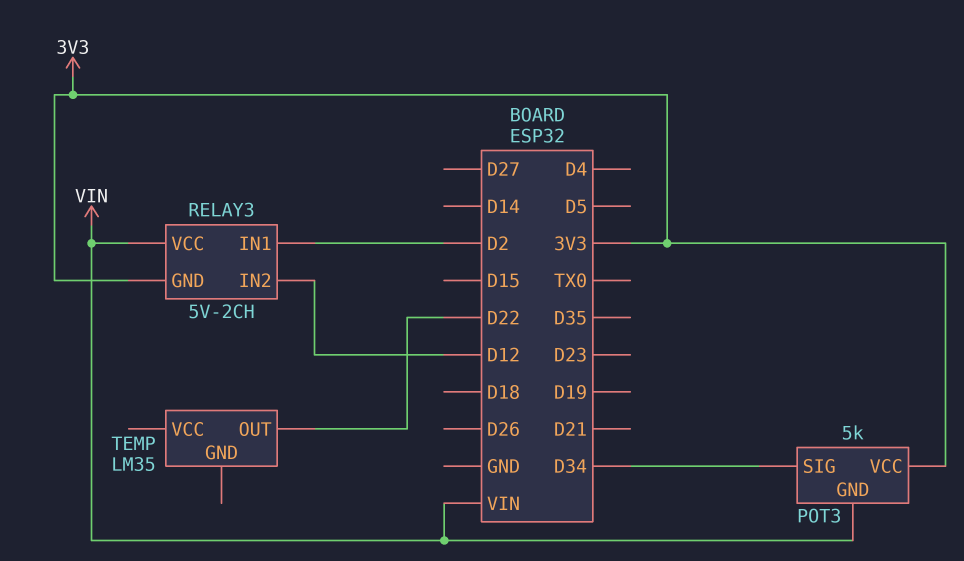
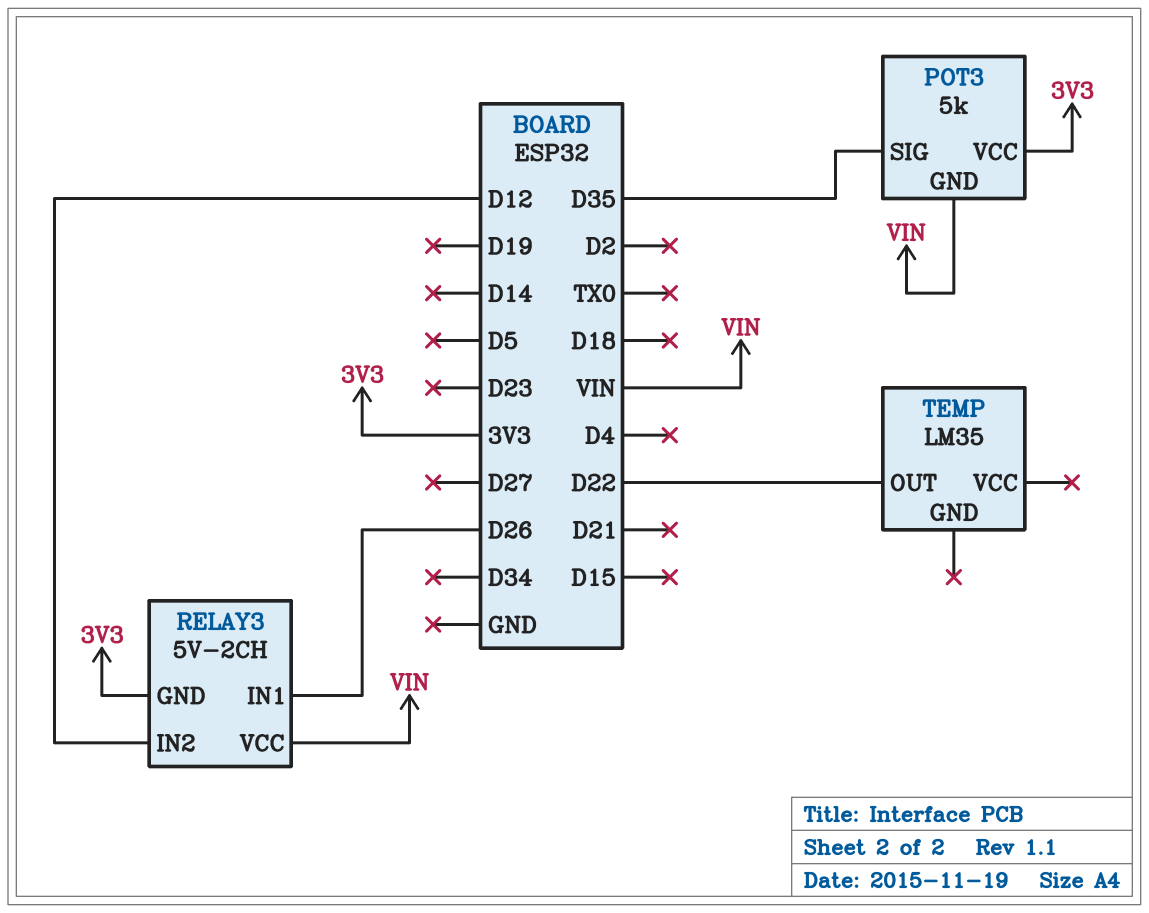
POT3 pin SIG: D34 -> D35
RELAY3 pin IN1: D2 -> D26

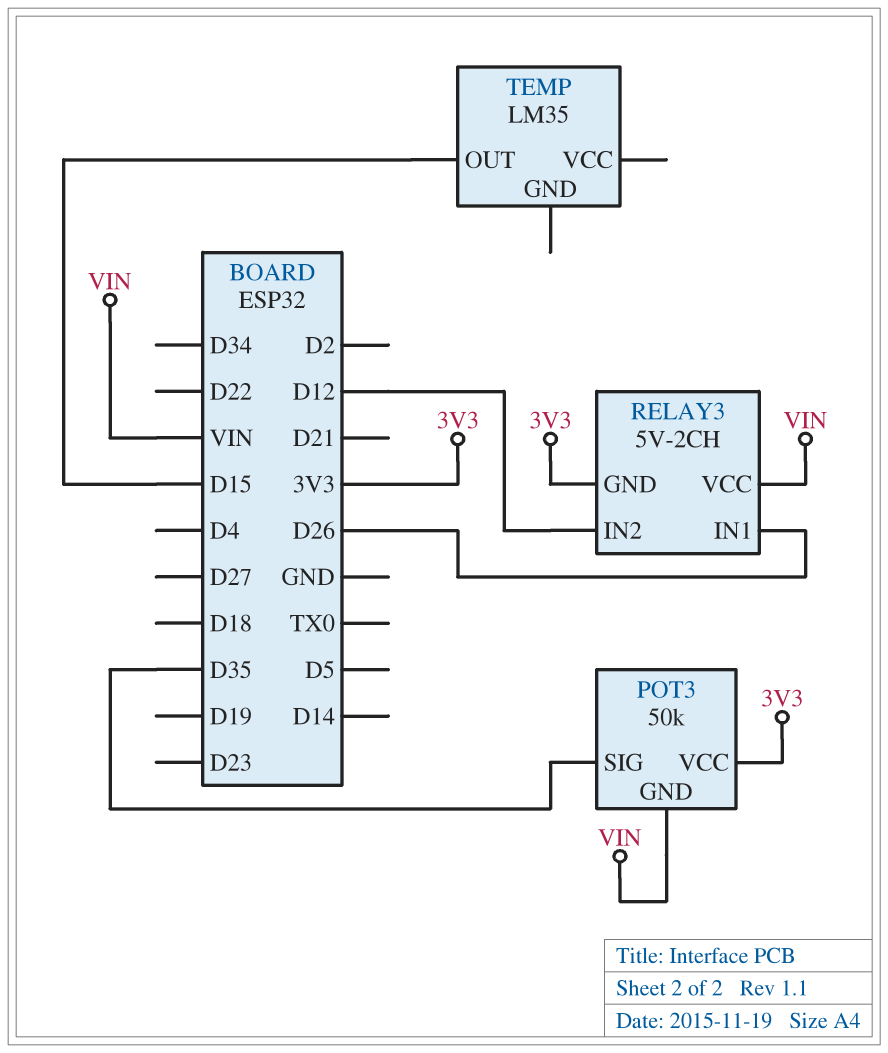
POT3: 5k -> 50k
TEMP pin OUT: D22 -> D15

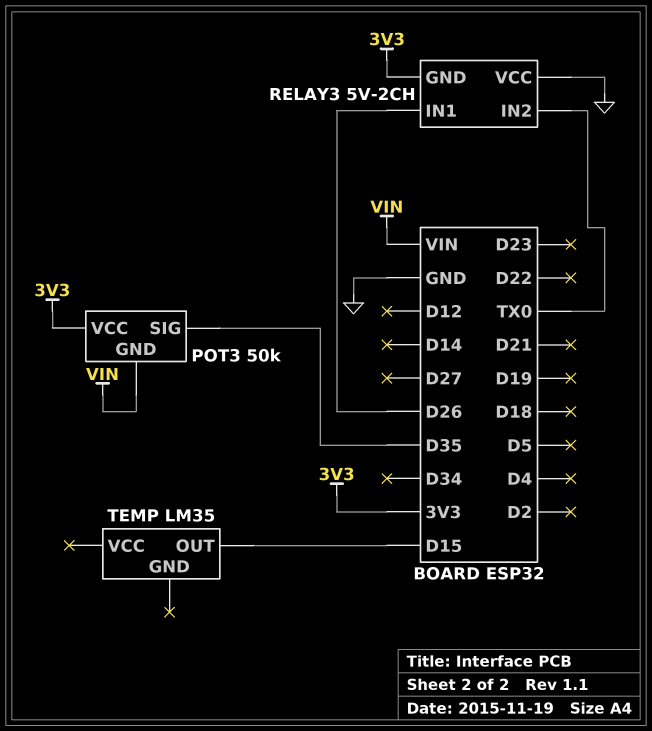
RELAY3 pin IN2: D12 -> TX0
RELAY3 pin VCC: VIN -> GND

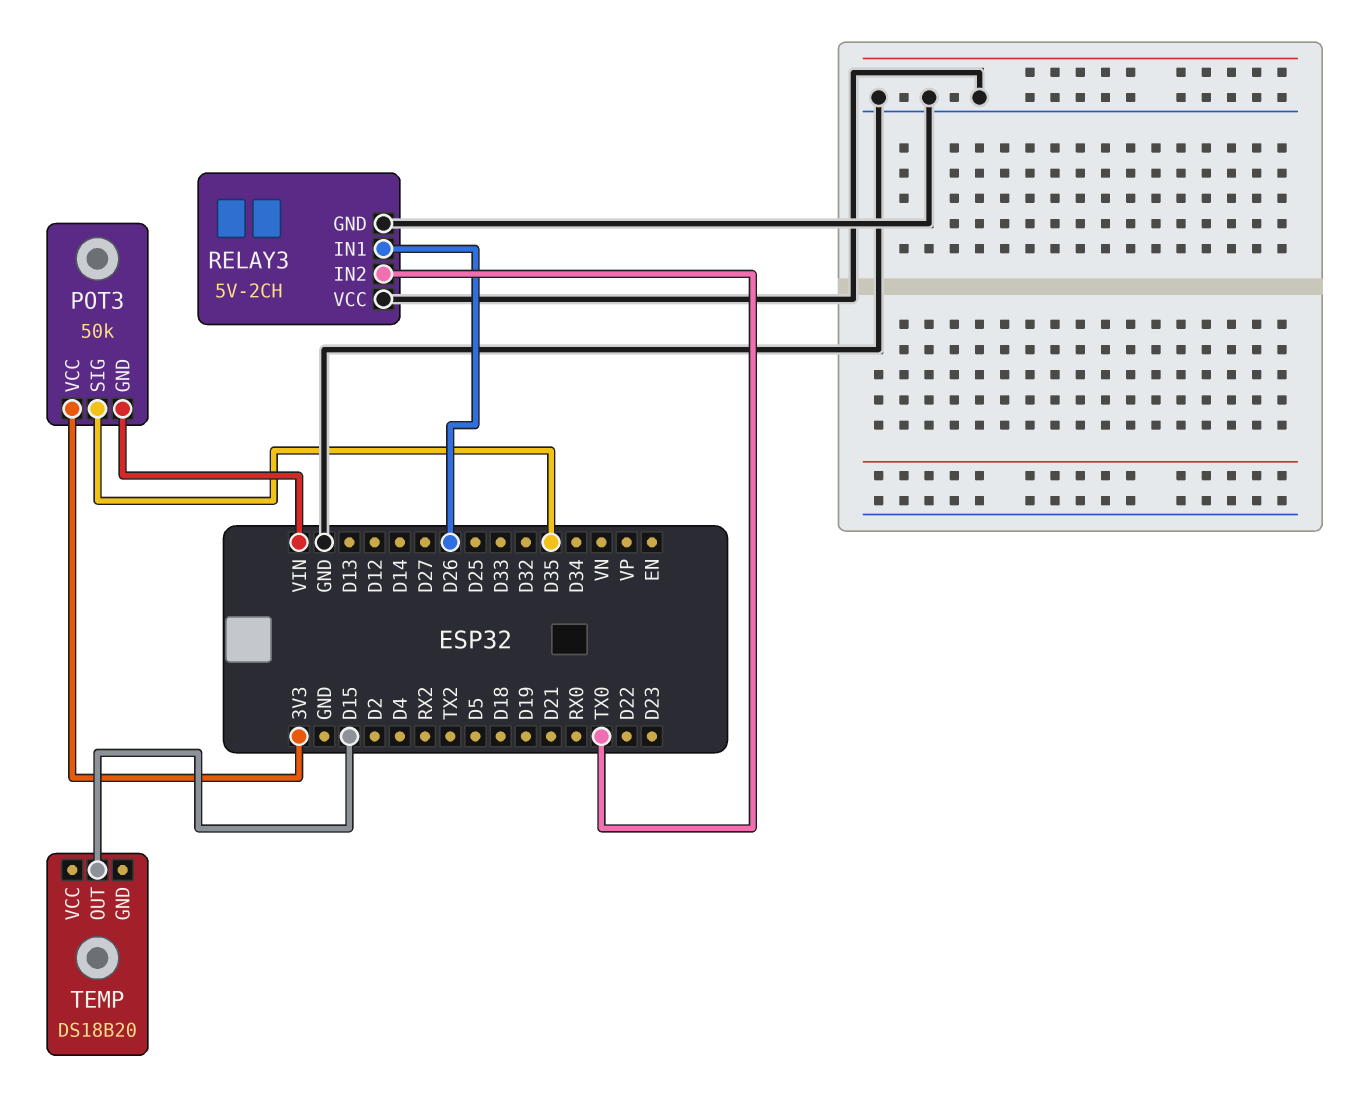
RELAY3 pin GND: 3V3 -> GND
TEMP: LM35 -> DS18B20

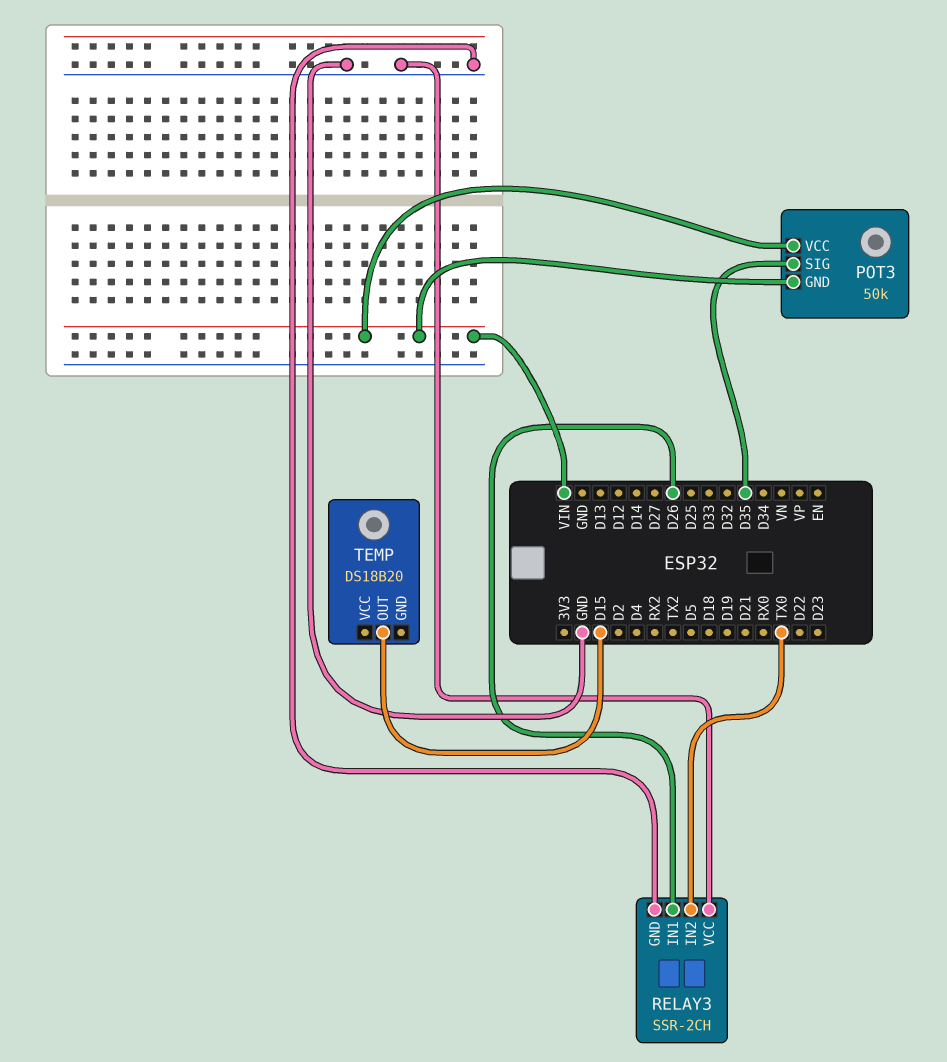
POT3 pin VCC: 3V3 -> VIN
RELAY3: 5V-2CH -> SSR-2CH

